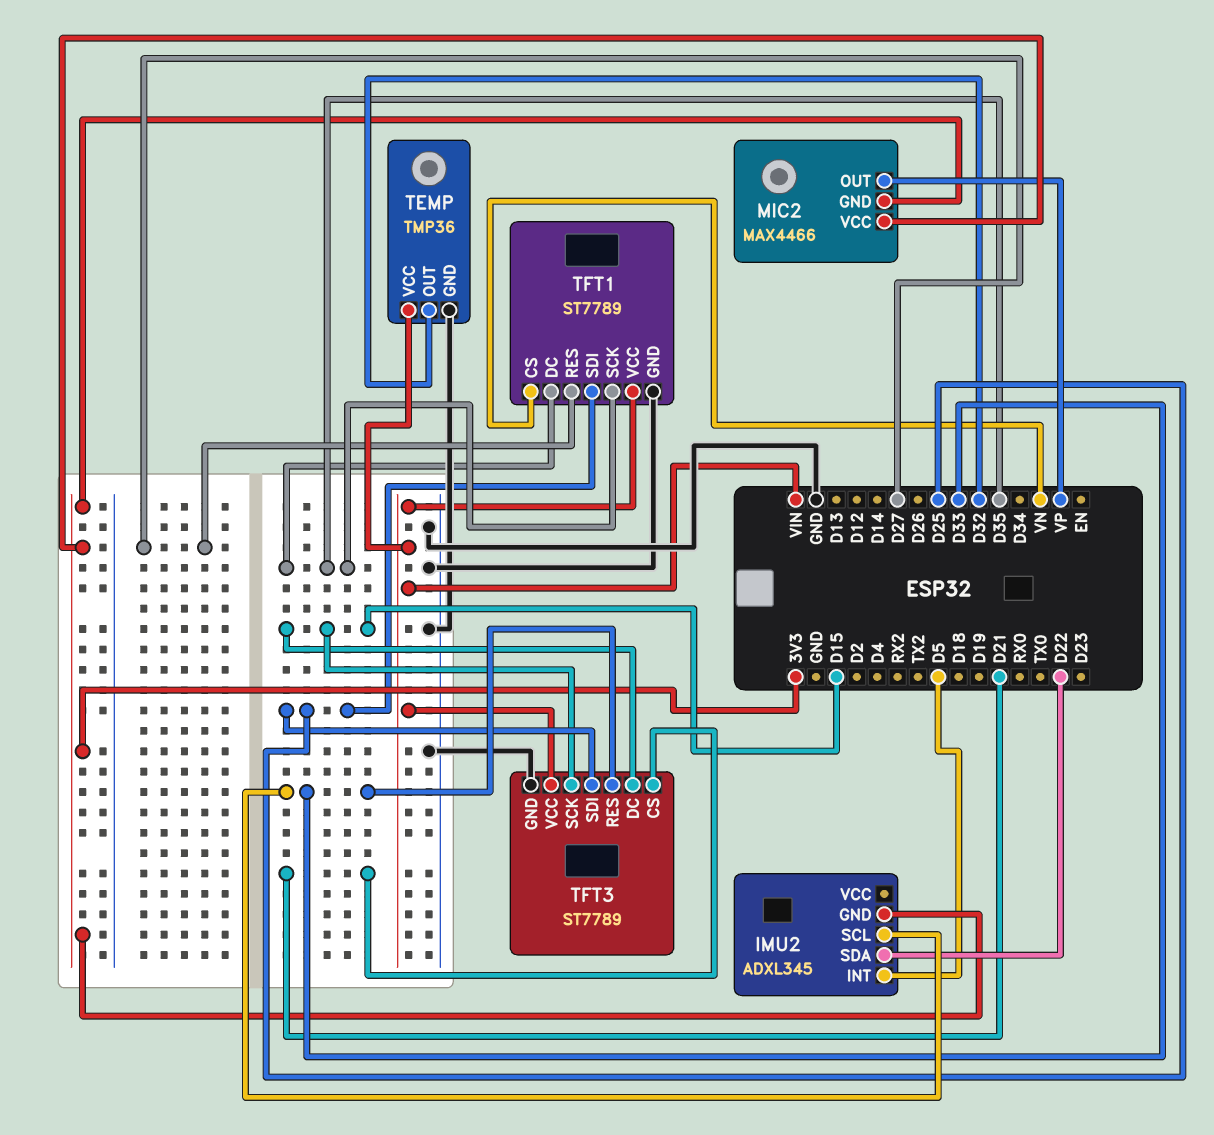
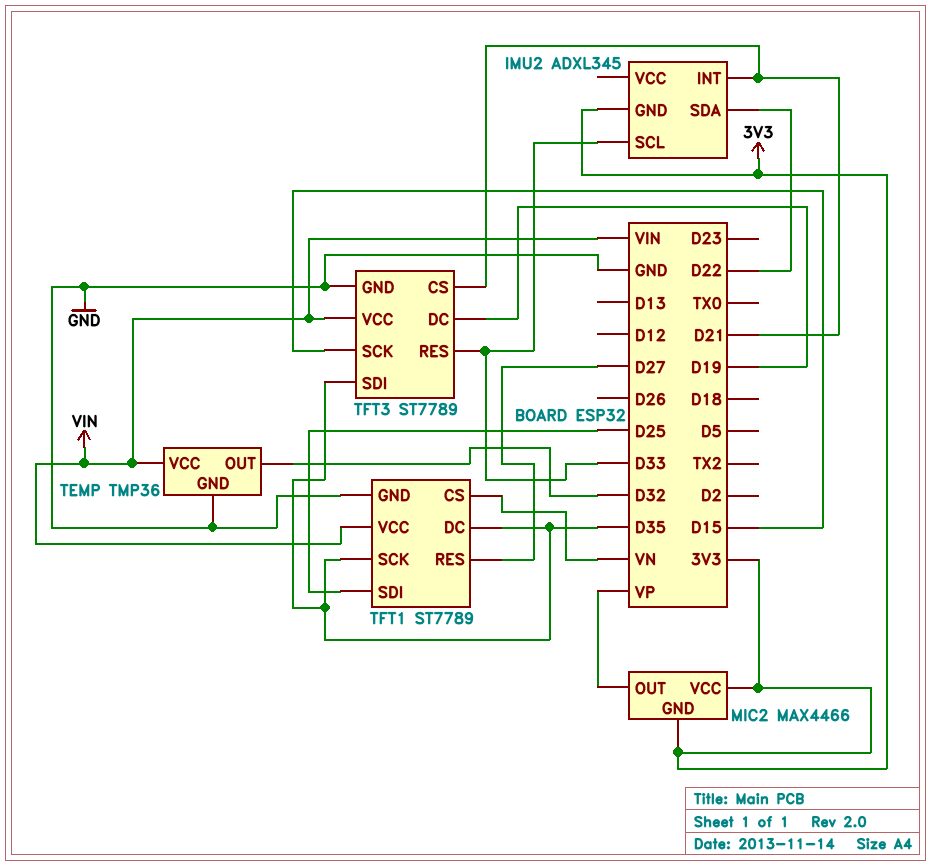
IMU2 pin INT: D5 -> D21
TFT3 pin DC: D15 -> D19
TFT3 pin SDI: D25 -> D35

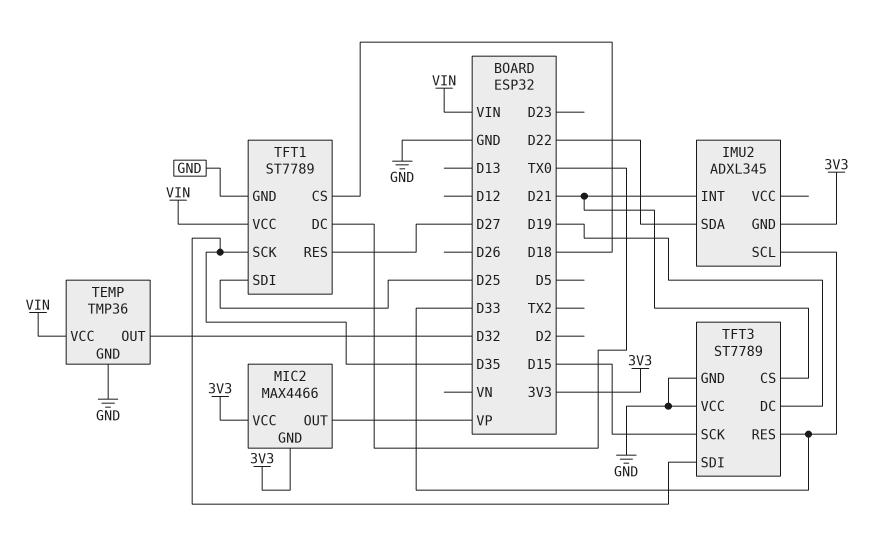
TFT1 pin CS: VN -> D18
TFT1 pin DC: D35 -> TX0
TFT3 pin VCC: VIN -> GND

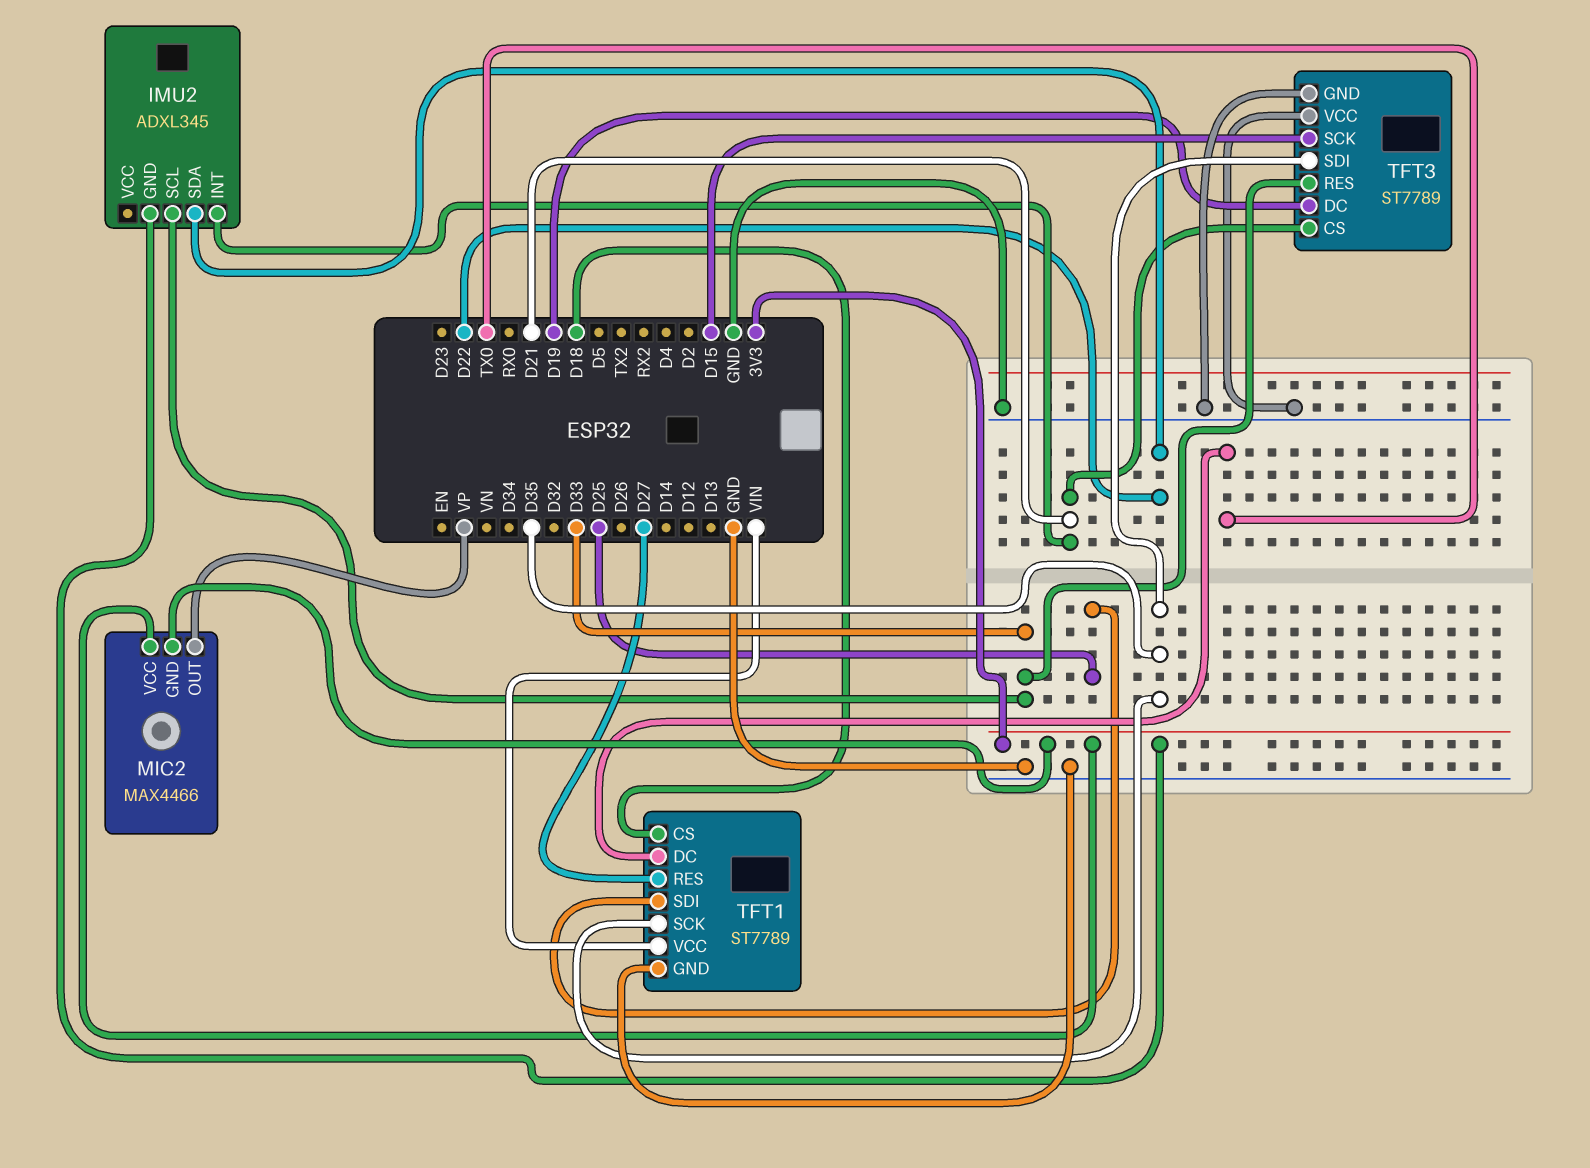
TEMP: TMP36 -> none
TEMP pin GND: GND -> none
TEMP pin OUT: D32 -> none
TEMP pin VCC: VIN -> none

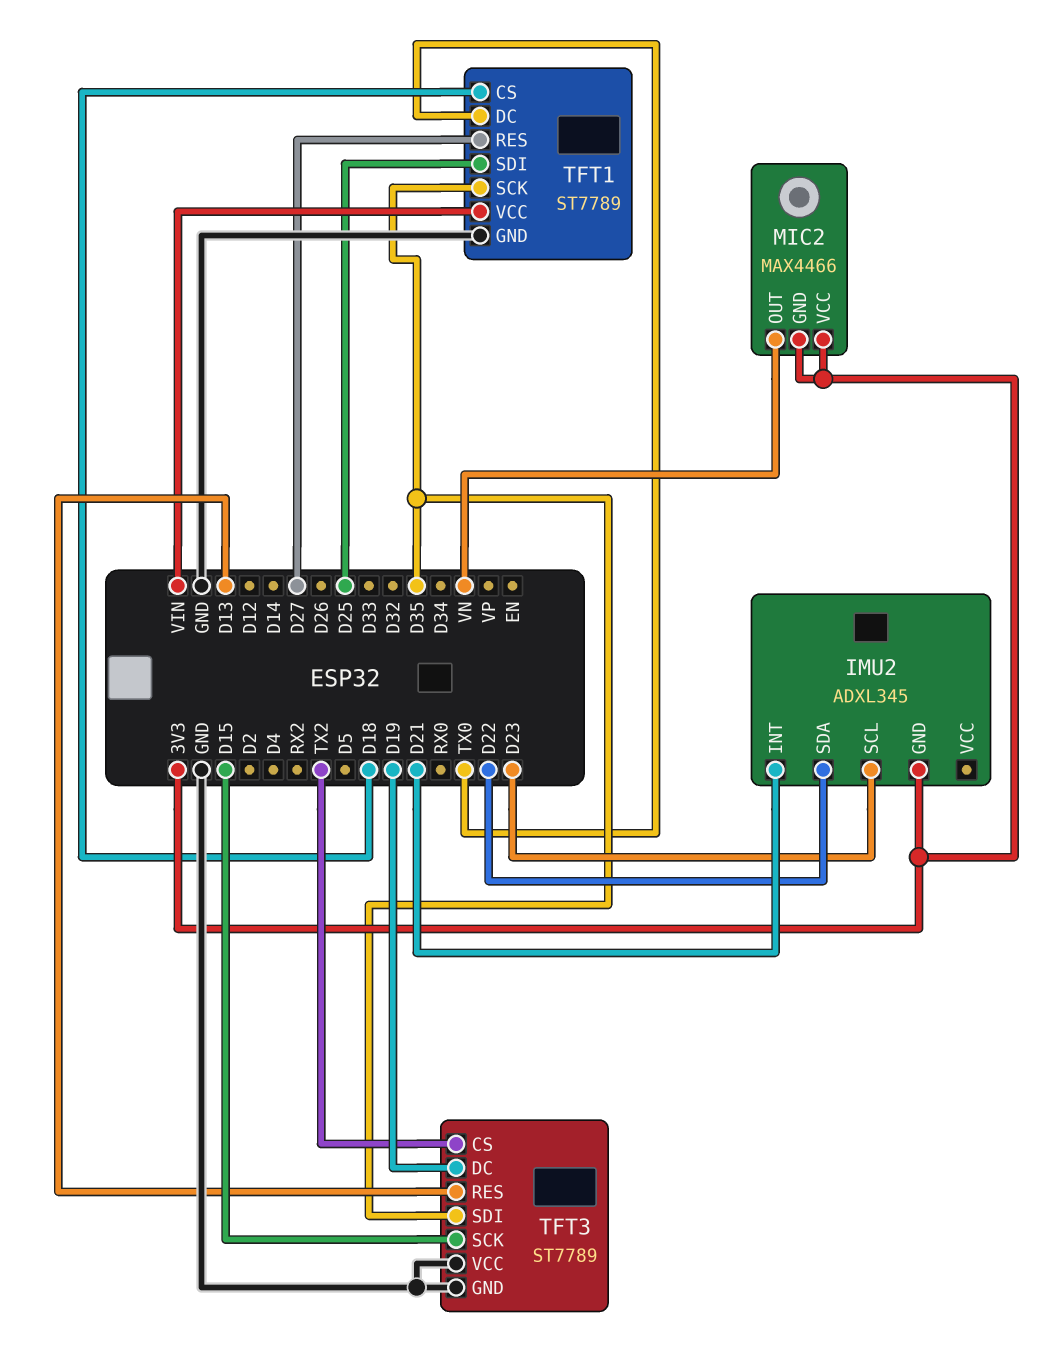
IMU2 pin SCL: D33 -> D23
MIC2 pin OUT: VP -> VN
TFT3 pin CS: D21 -> TX2
TFT3 pin RES: D33 -> D13

